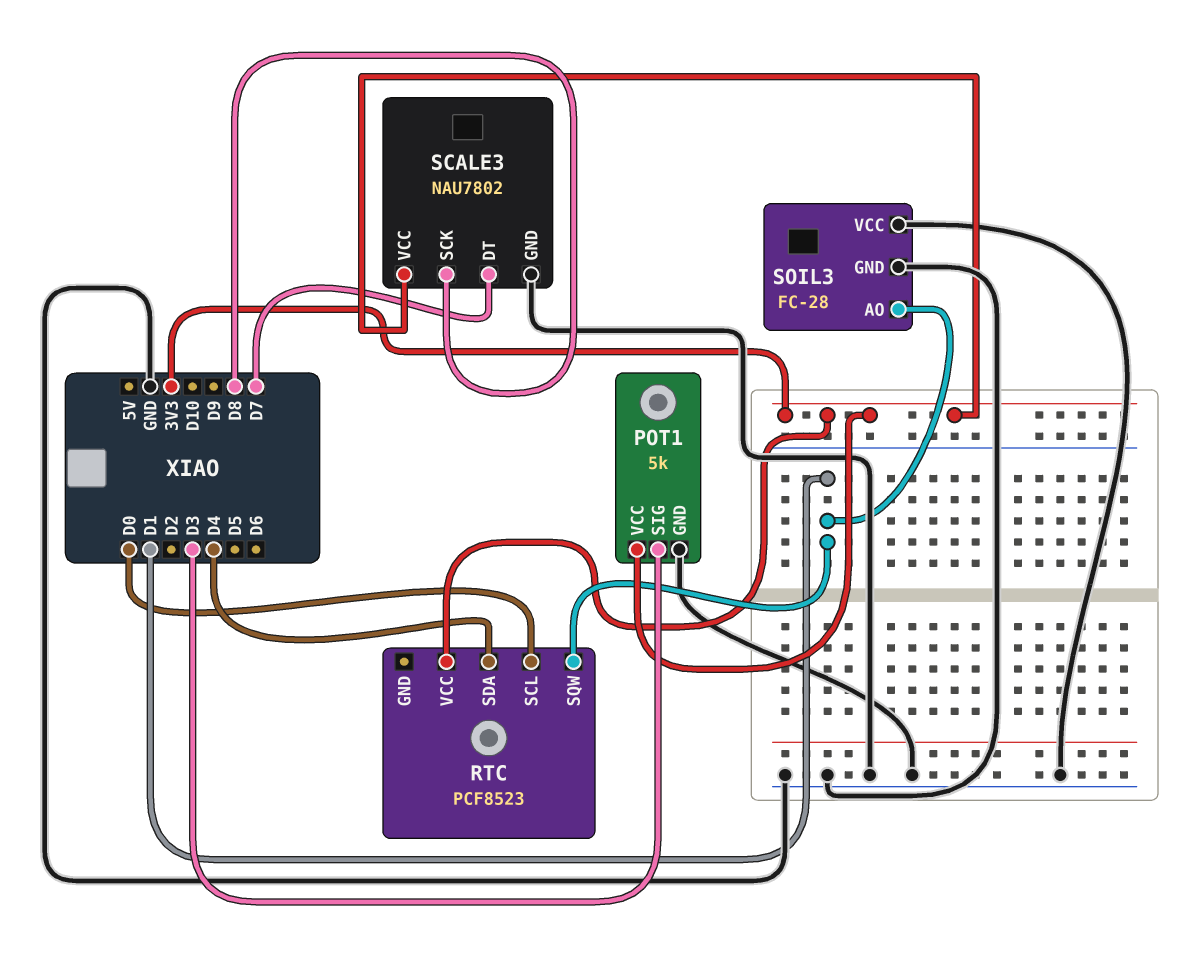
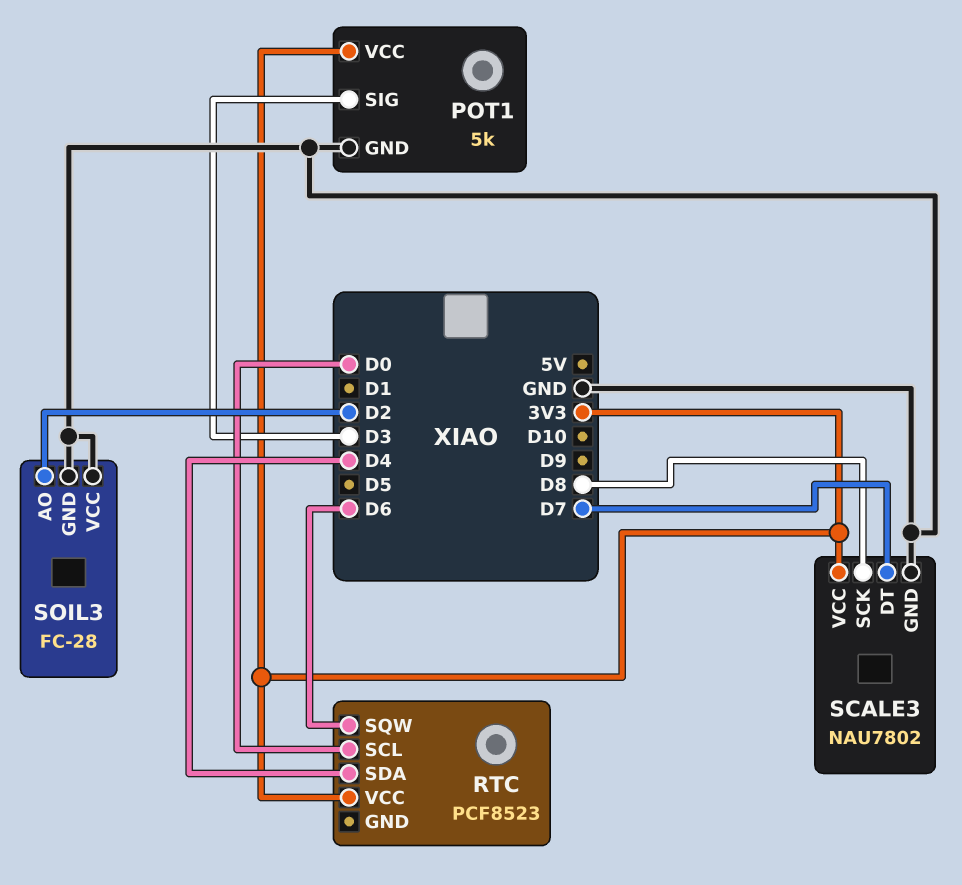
RTC pin SQW: D1 -> D6
SOIL3 pin AO: D1 -> D2

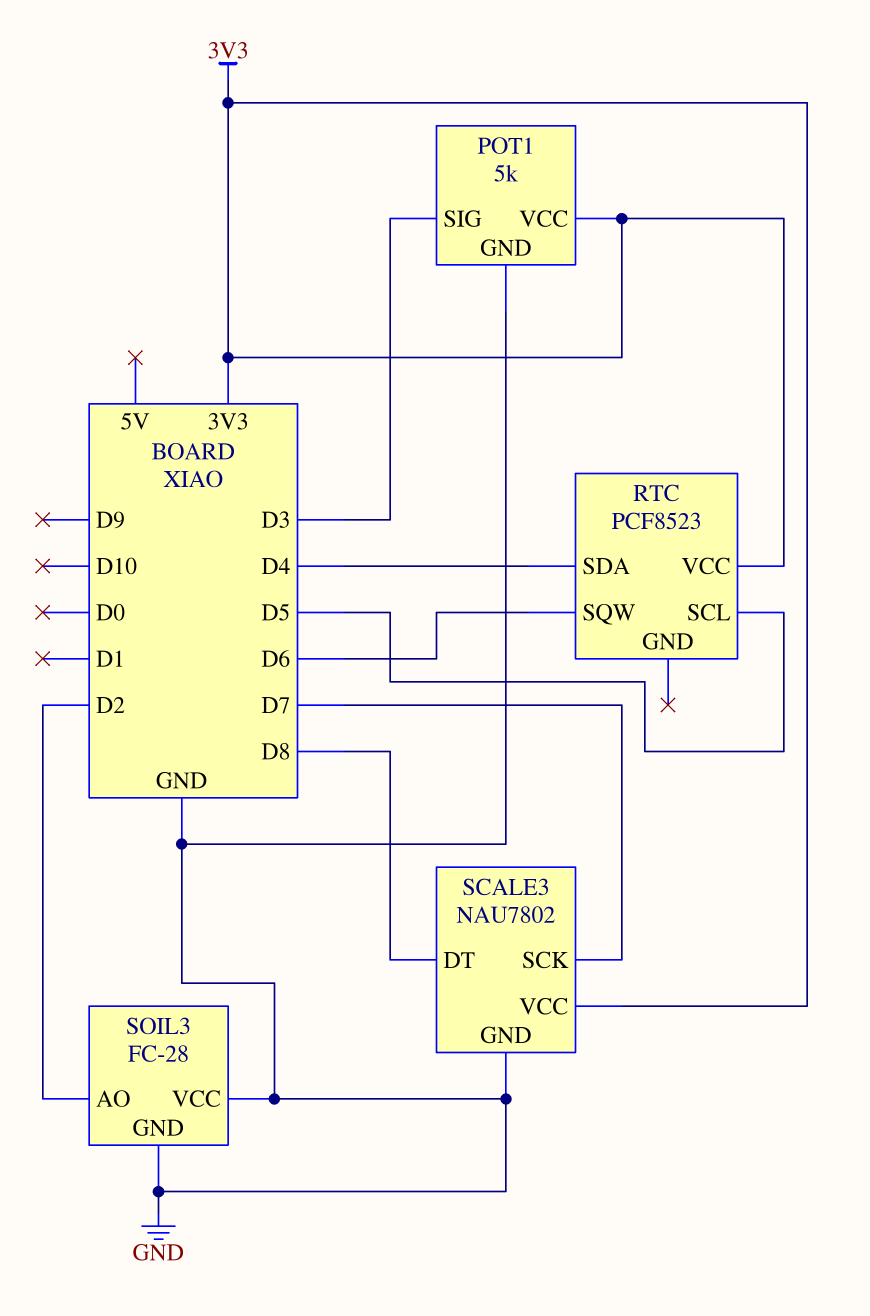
RTC pin SCL: D0 -> D5
SCALE3 pin DT: D7 -> D8
SCALE3 pin SCK: D8 -> D7

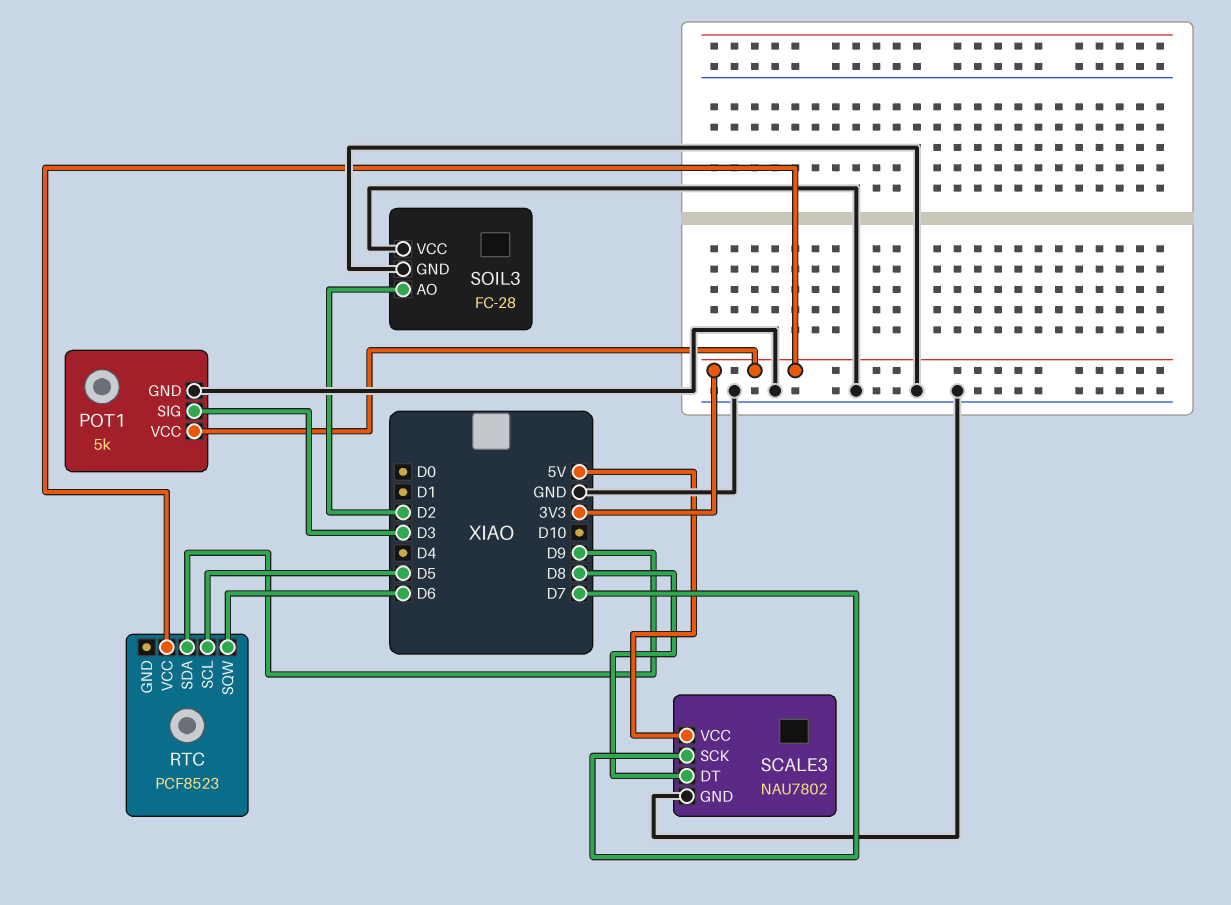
RTC pin SDA: D4 -> D9
SCALE3 pin VCC: 3V3 -> 5V

